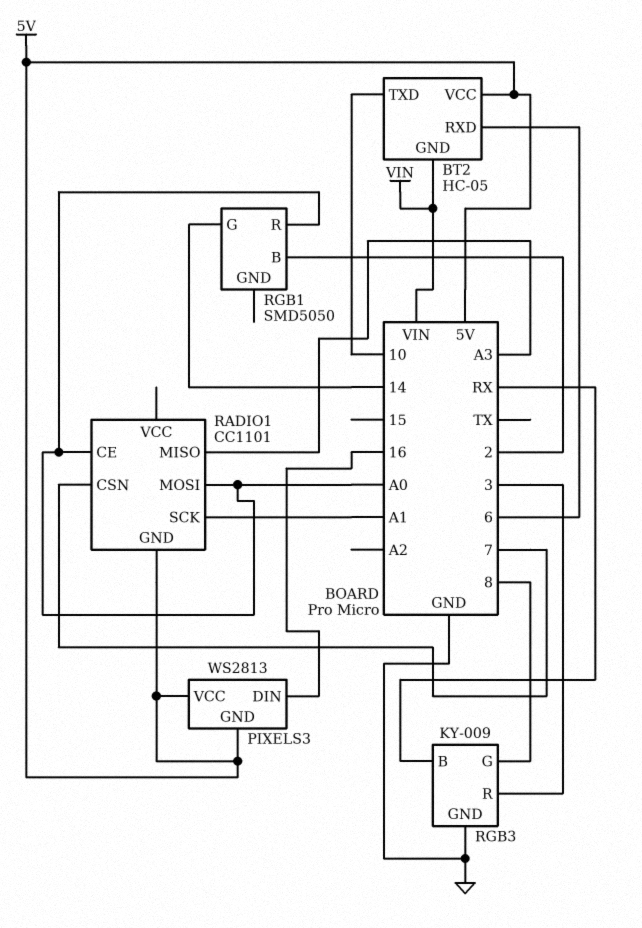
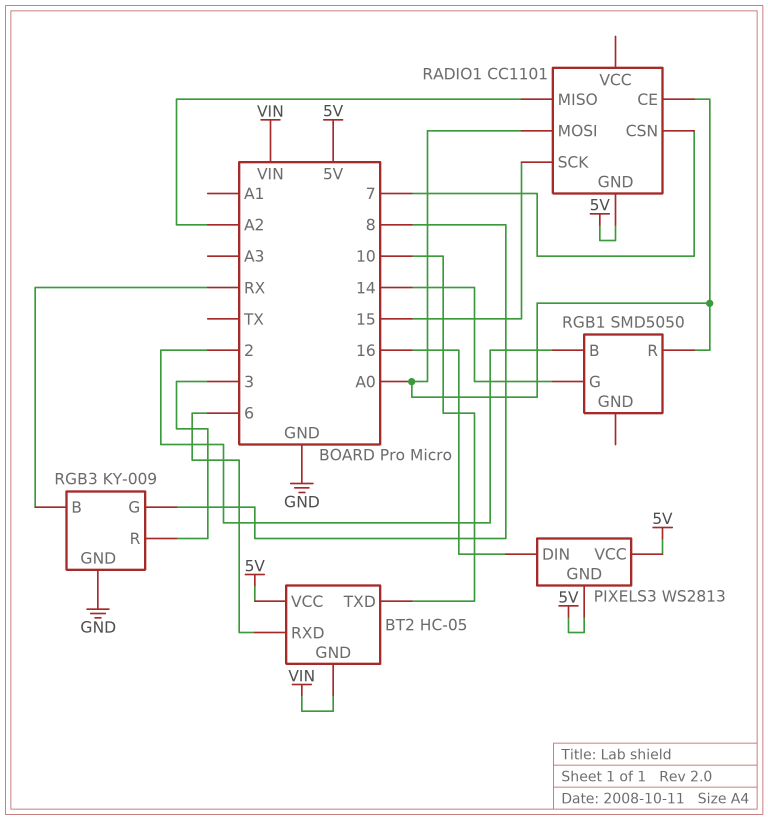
RADIO1 pin MISO: A3 -> A2
RADIO1 pin SCK: A1 -> 15

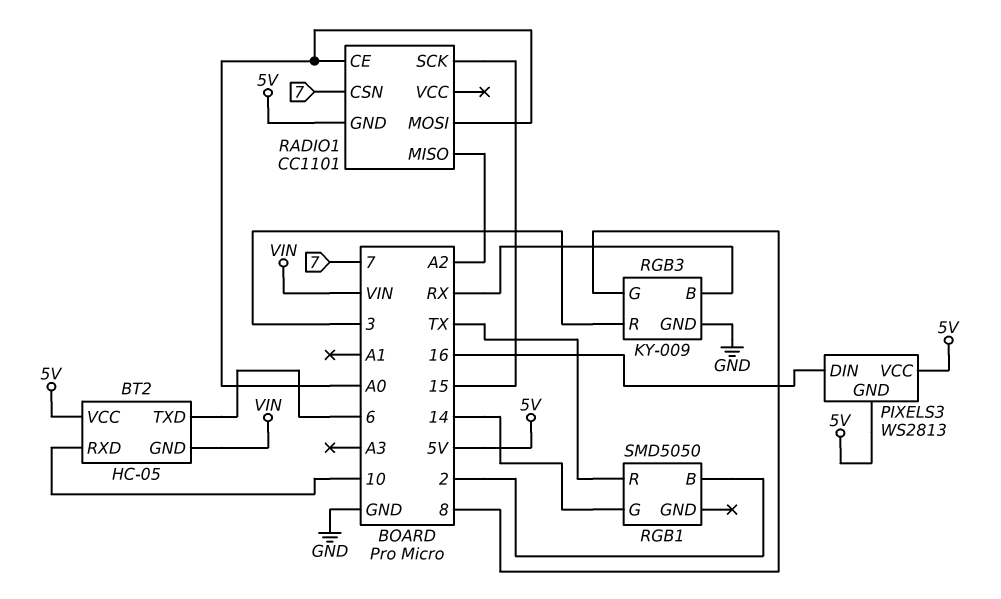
BT2 pin RXD: 6 -> 10
BT2 pin TXD: 10 -> 6
RGB1 pin R: A0 -> TX

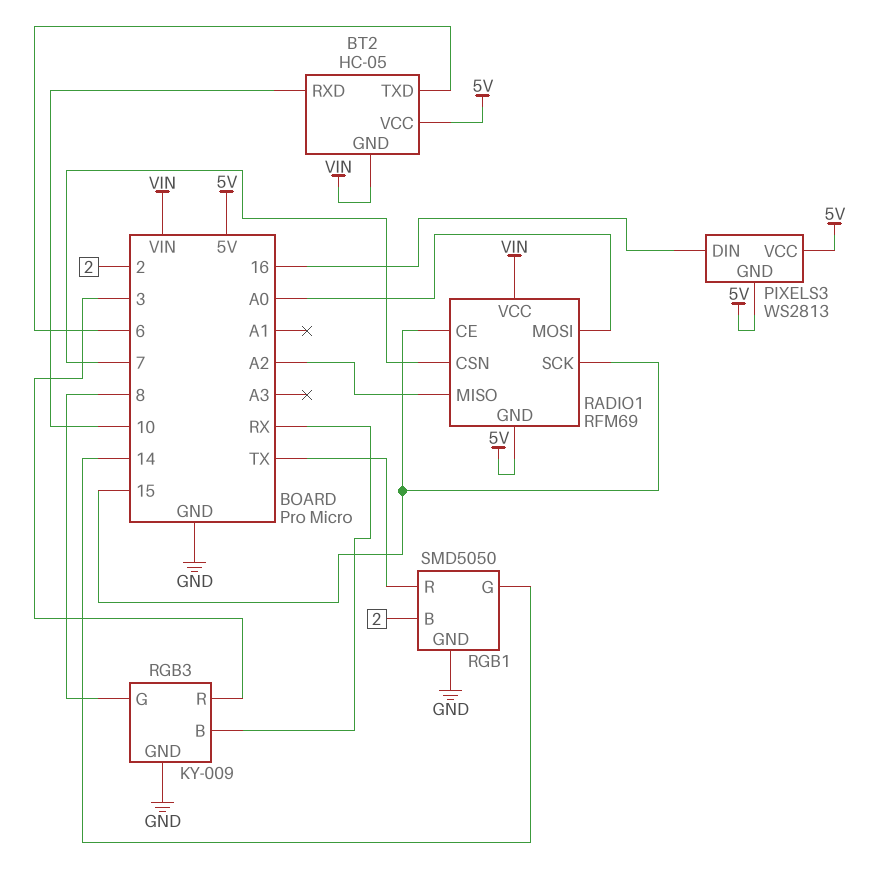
RADIO1: CC1101 -> RFM69
RADIO1 pin CE: A0 -> 15
RADIO1 pin VCC: none -> VIN
RGB1 pin GND: none -> GND

